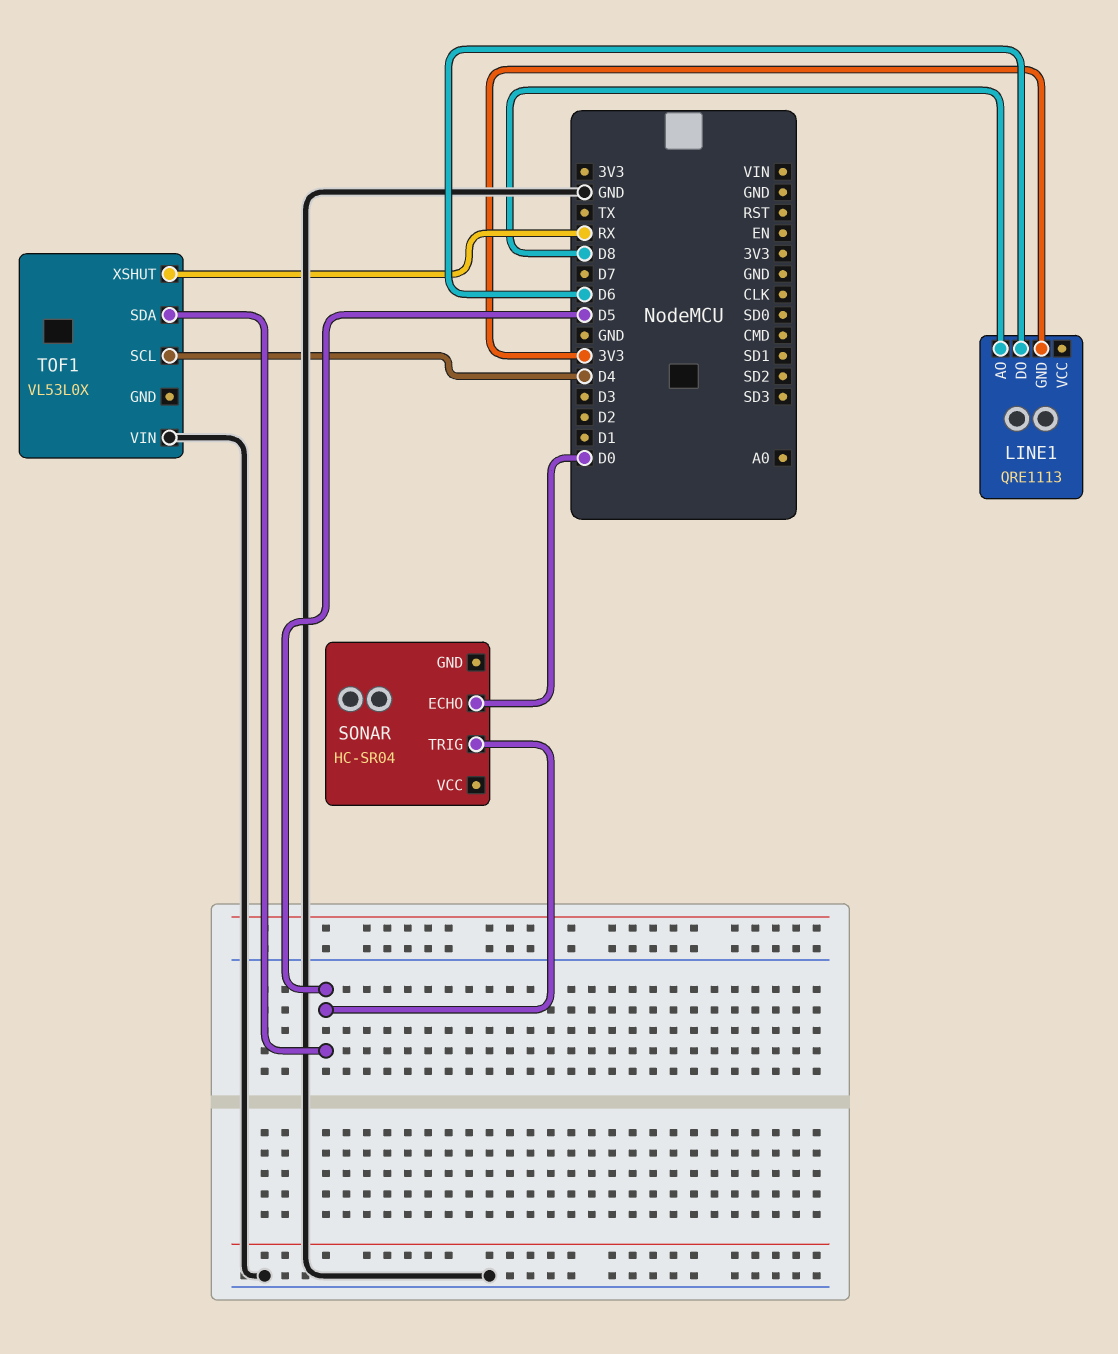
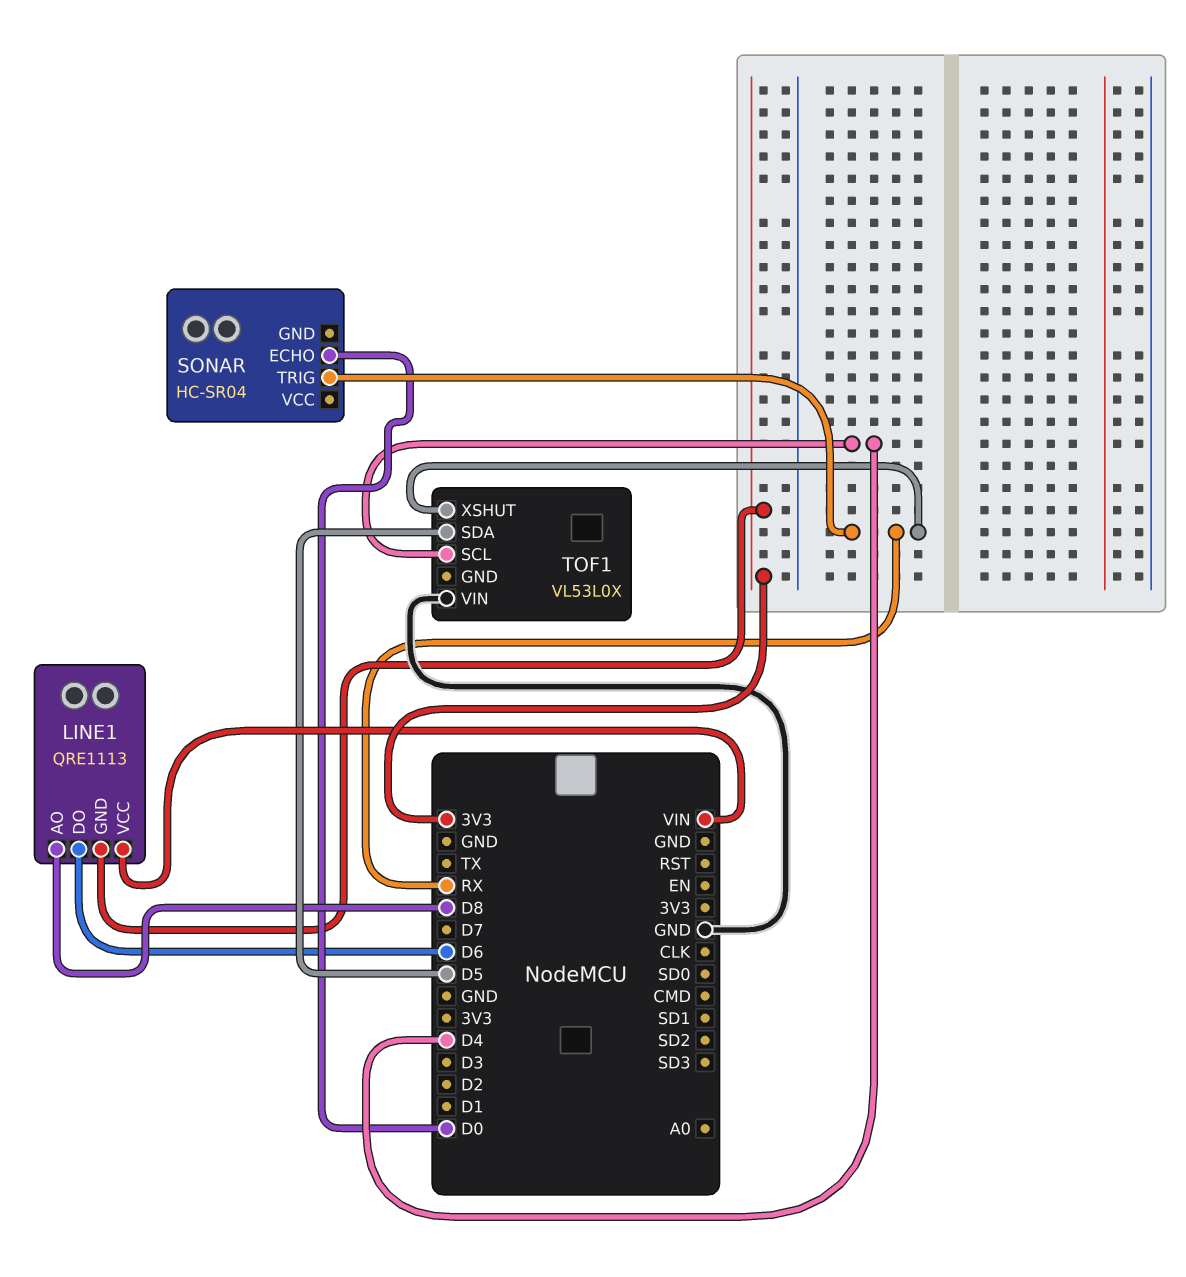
LINE1 pin VCC: none -> VIN
SONAR pin TRIG: D5 -> RX

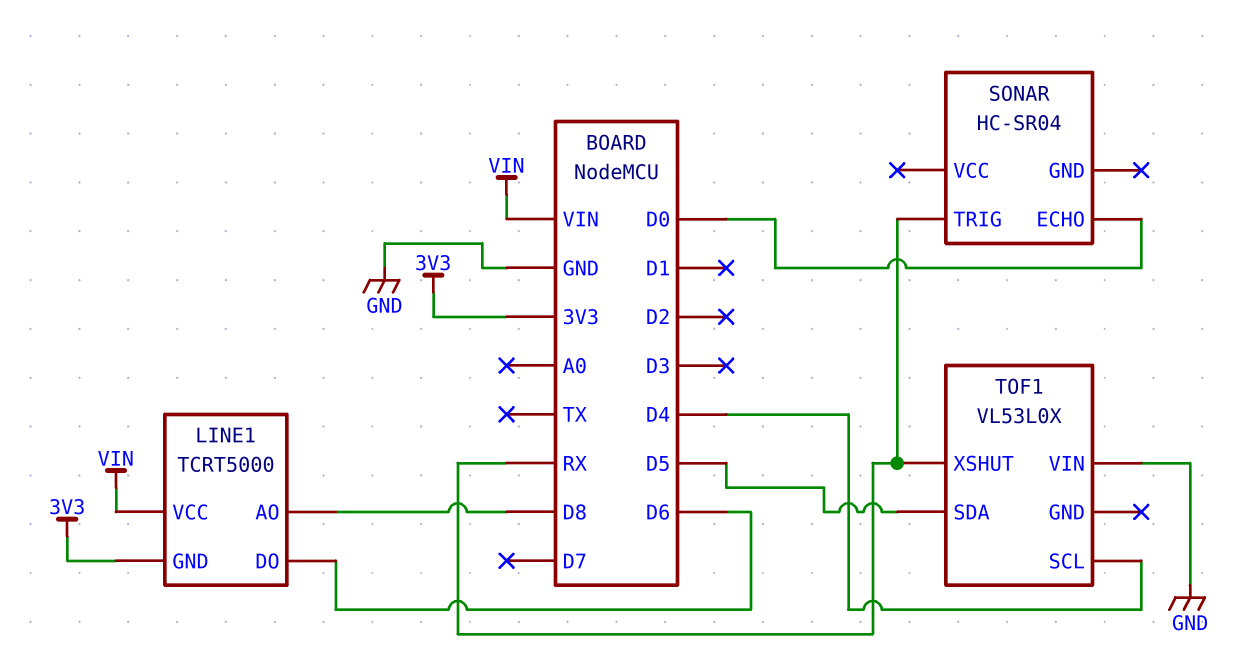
LINE1: QRE1113 -> TCRT5000

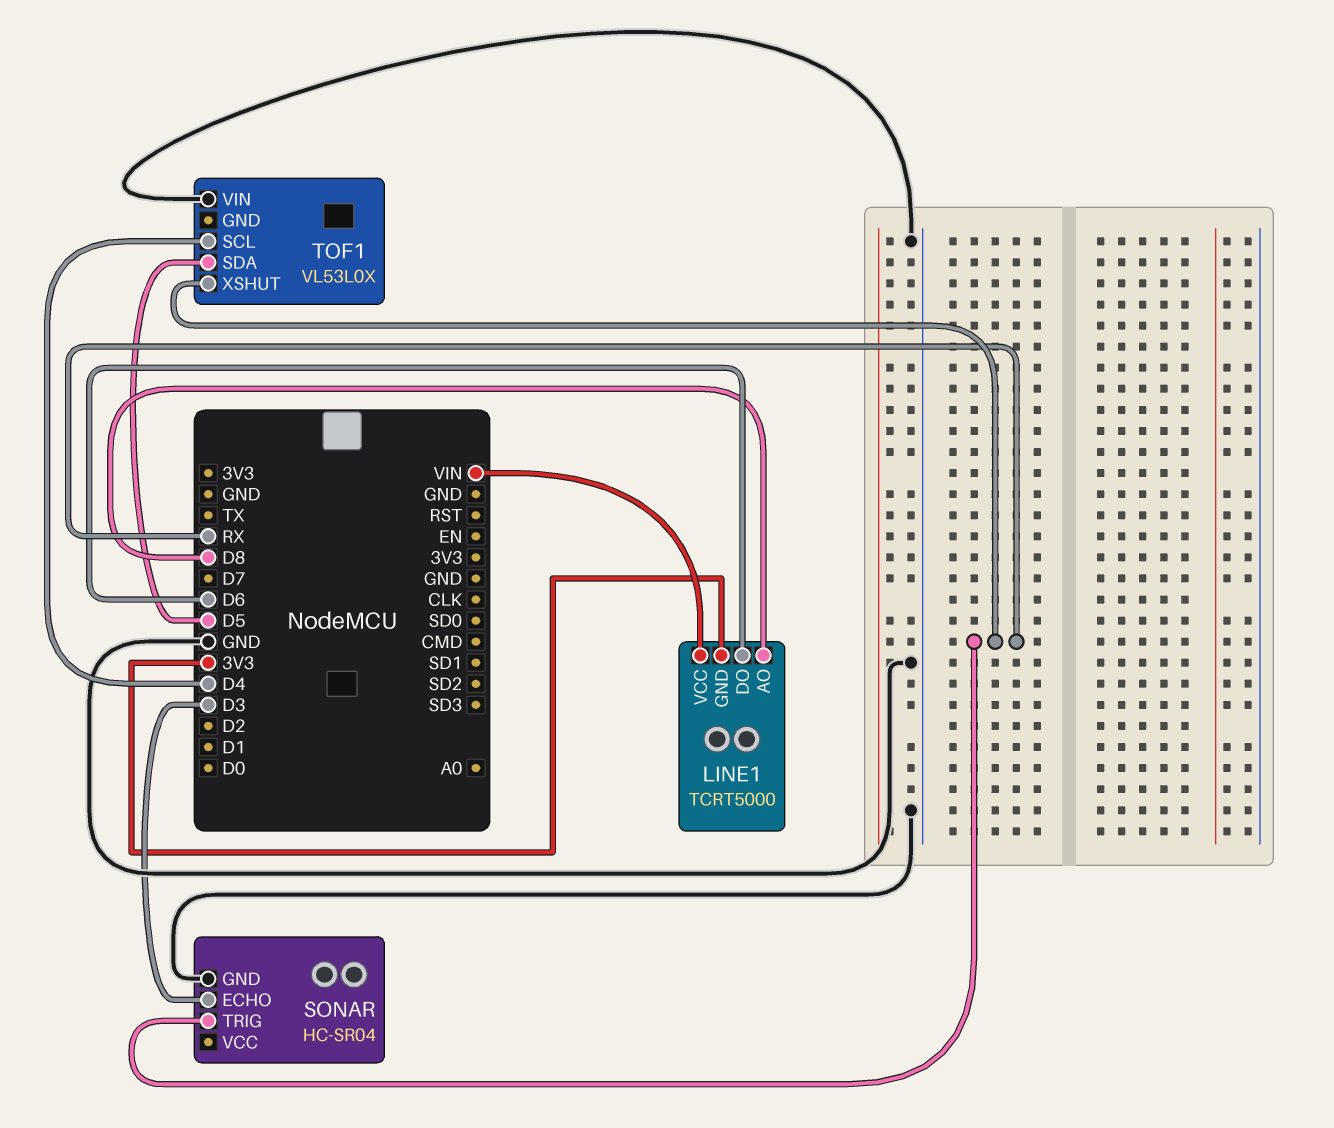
SONAR pin ECHO: D0 -> D3
SONAR pin GND: none -> GND

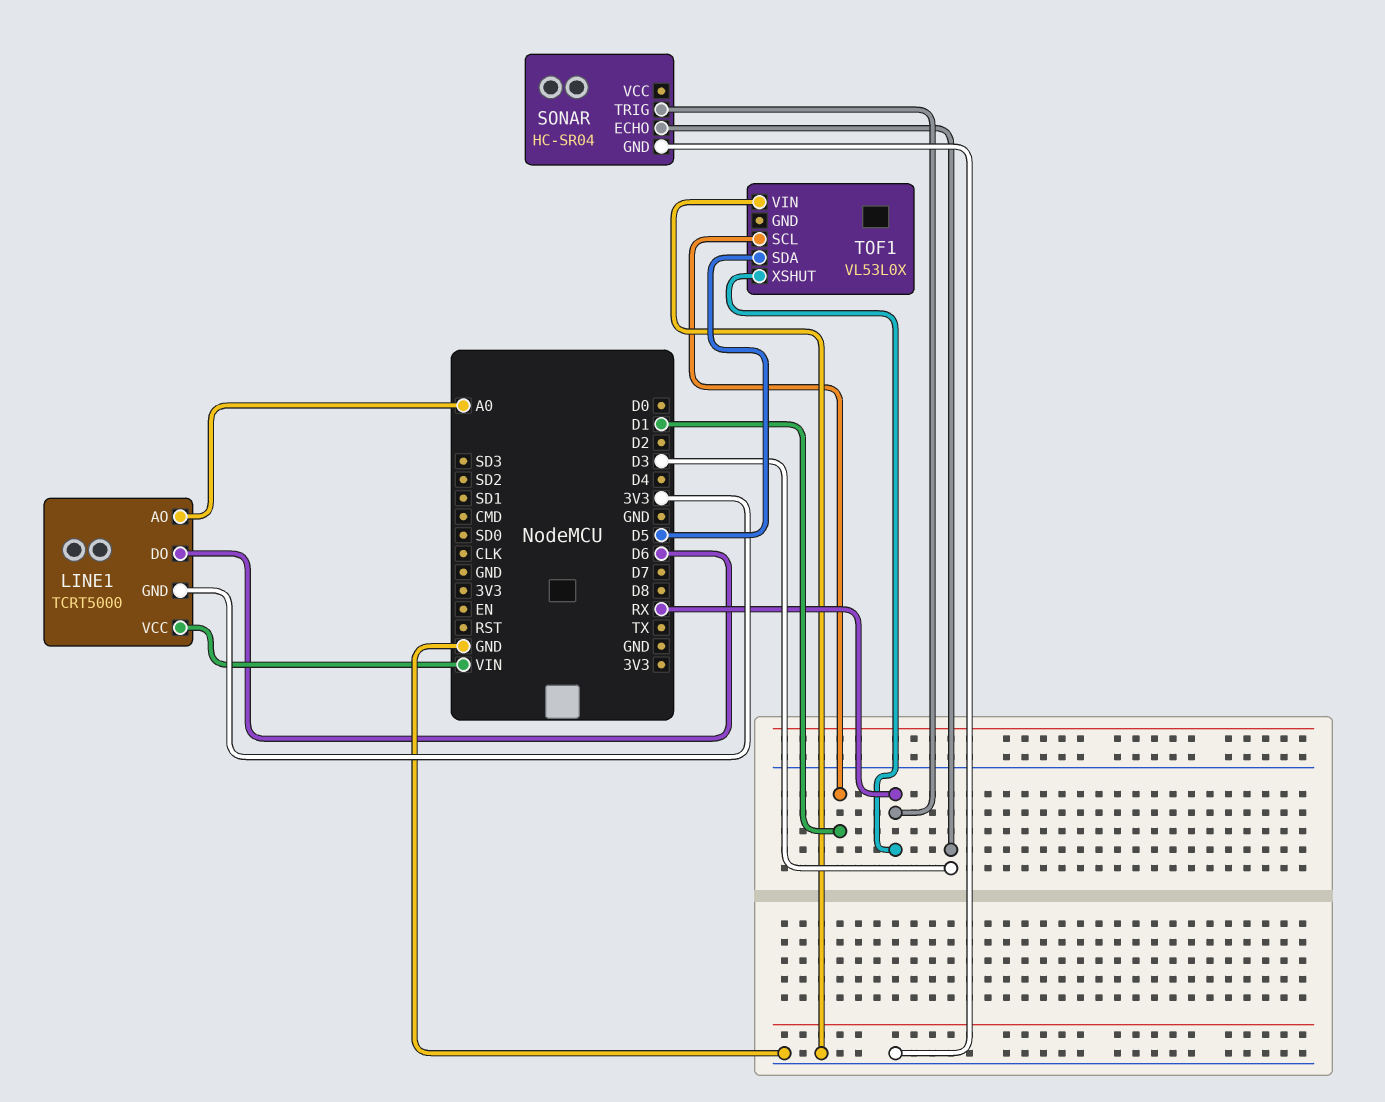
LINE1 pin AO: D8 -> A0
TOF1 pin SCL: D4 -> D1

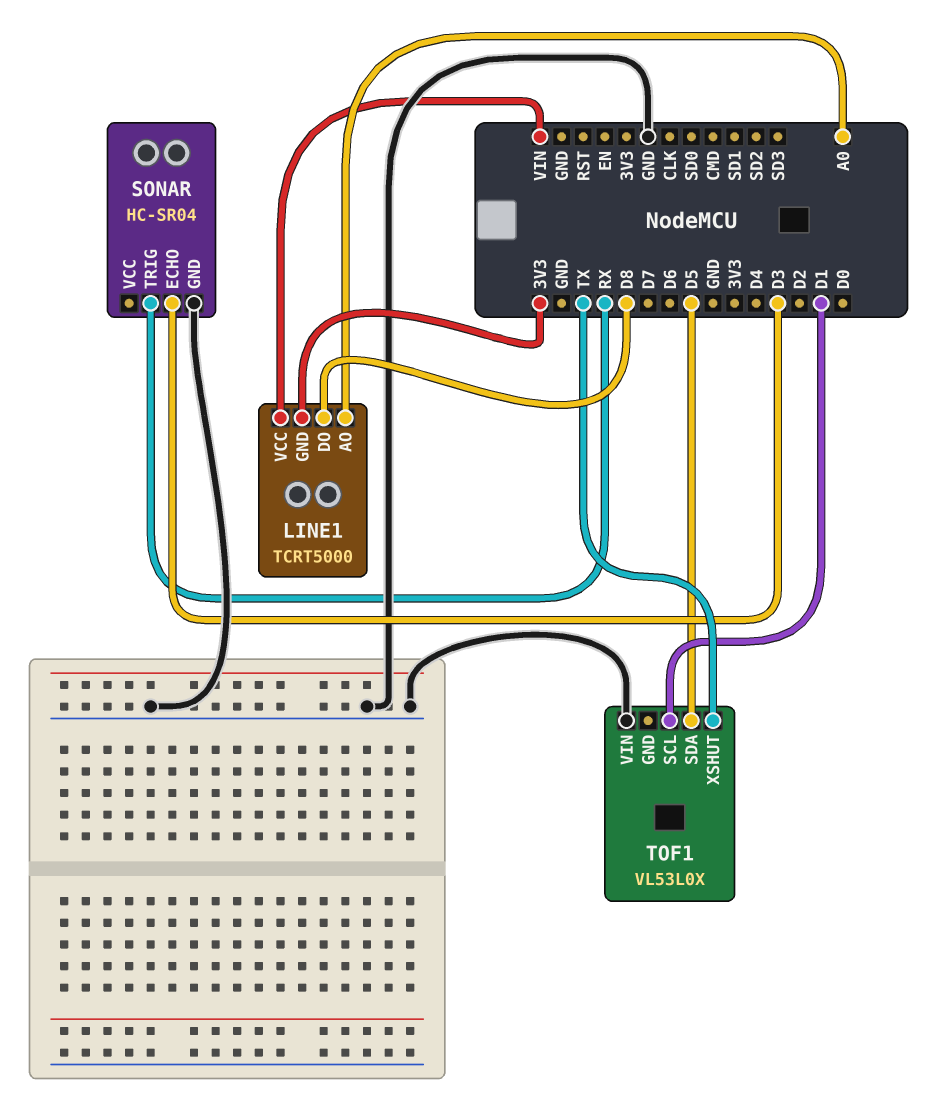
LINE1 pin DO: D6 -> D8
TOF1 pin XSHUT: RX -> TX

